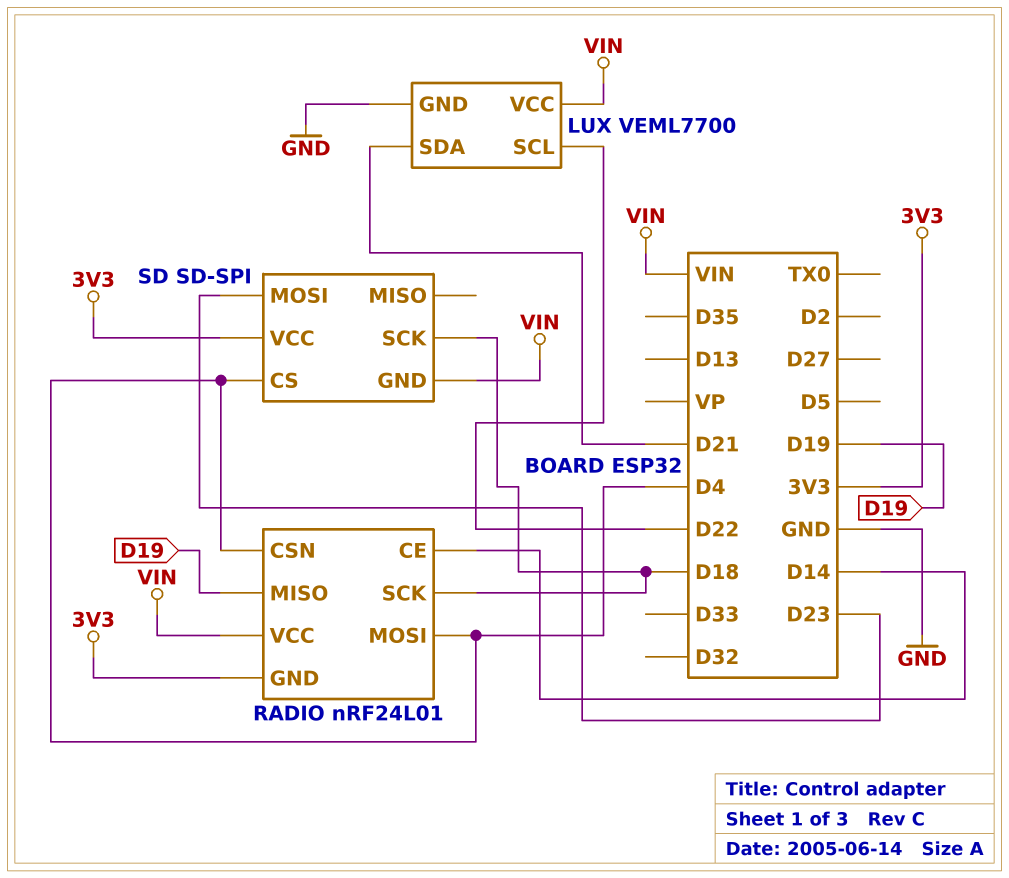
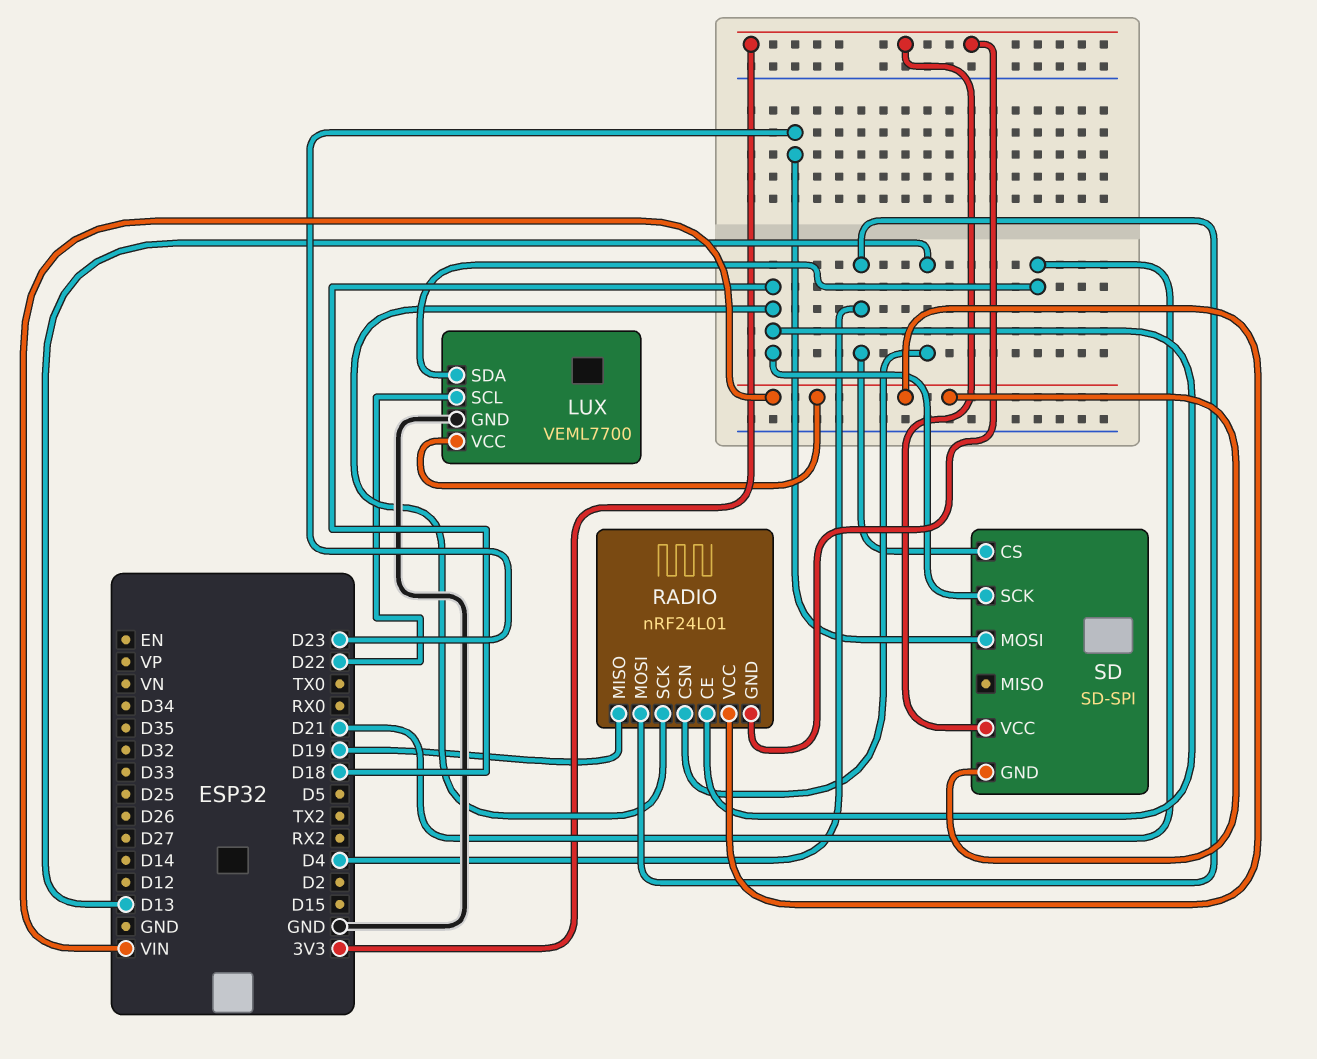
RADIO pin CE: D14 -> D18
RADIO pin CSN: D4 -> D13

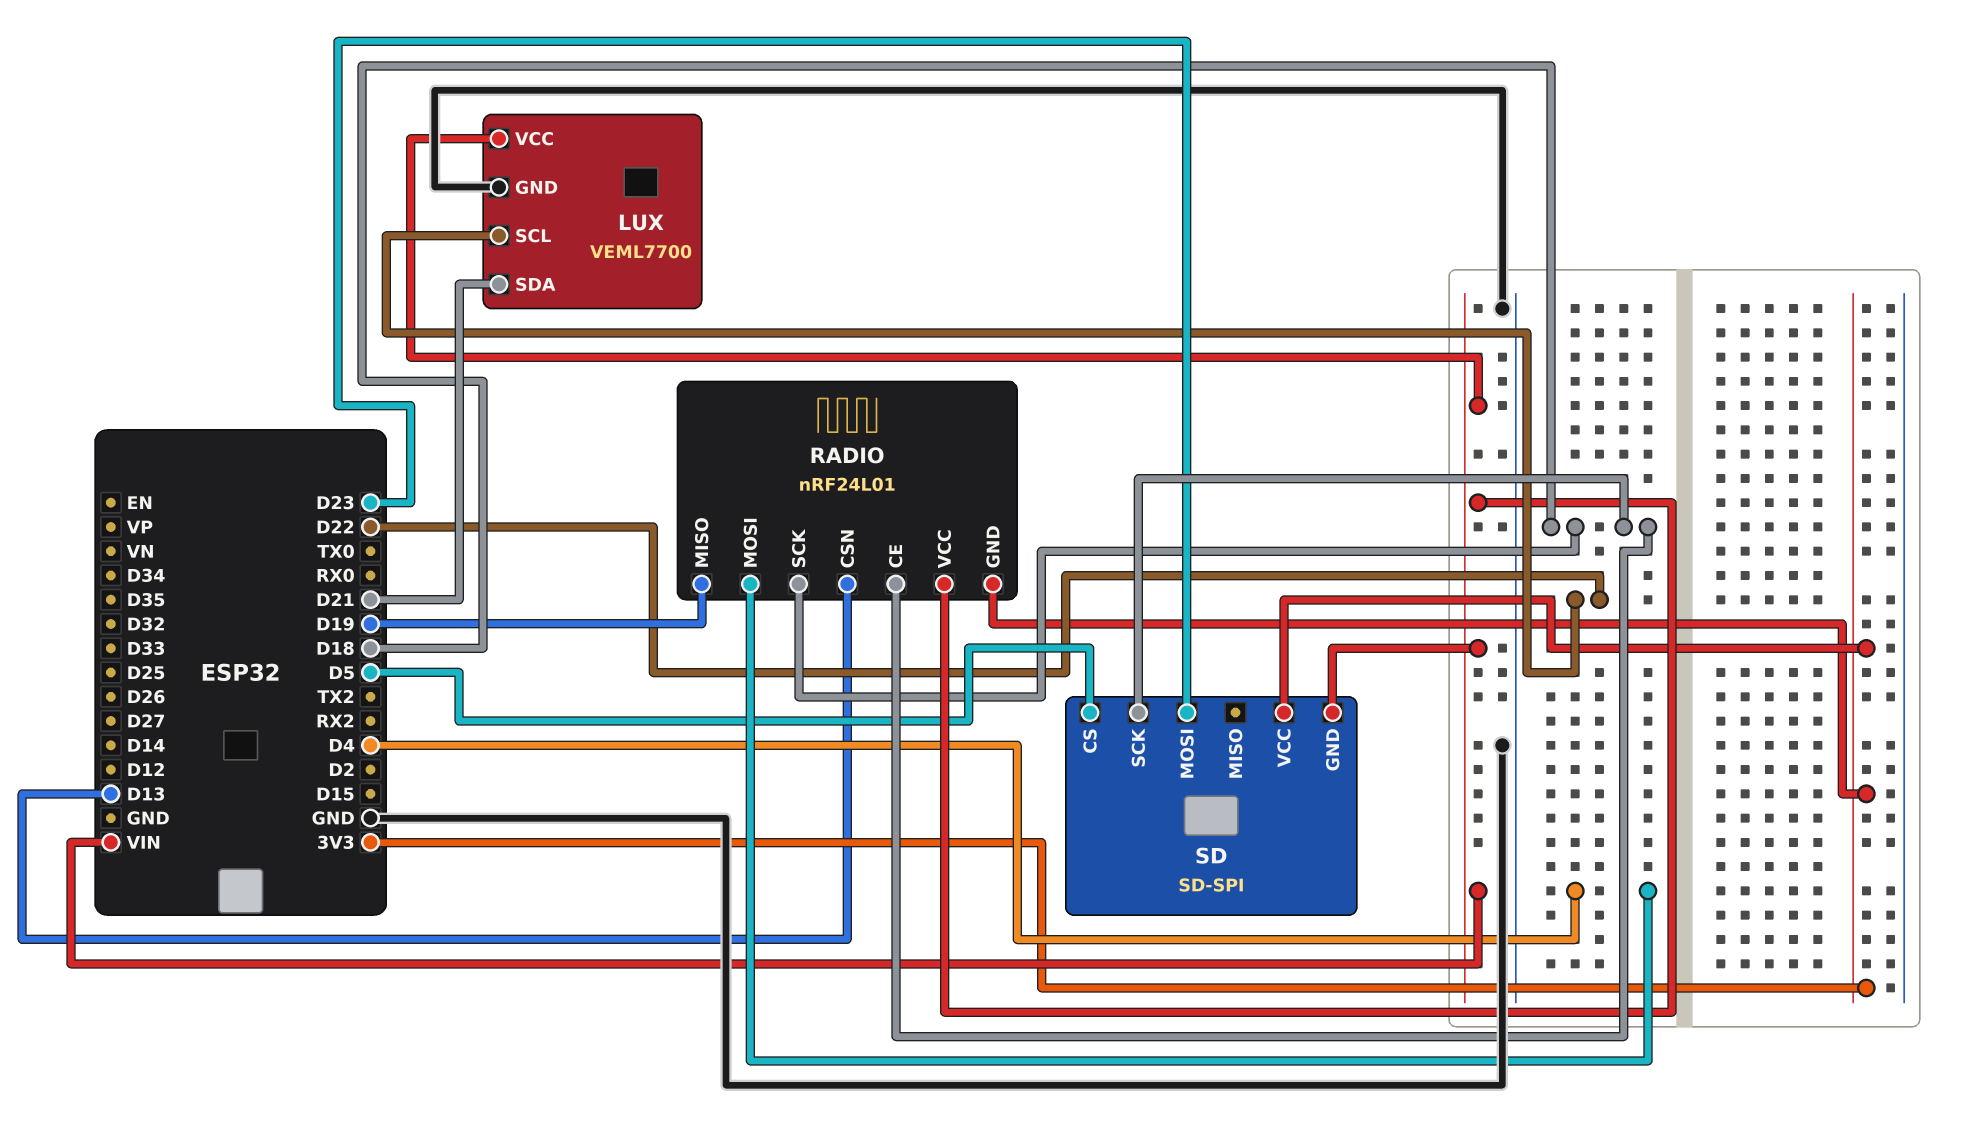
SD pin CS: D4 -> D5

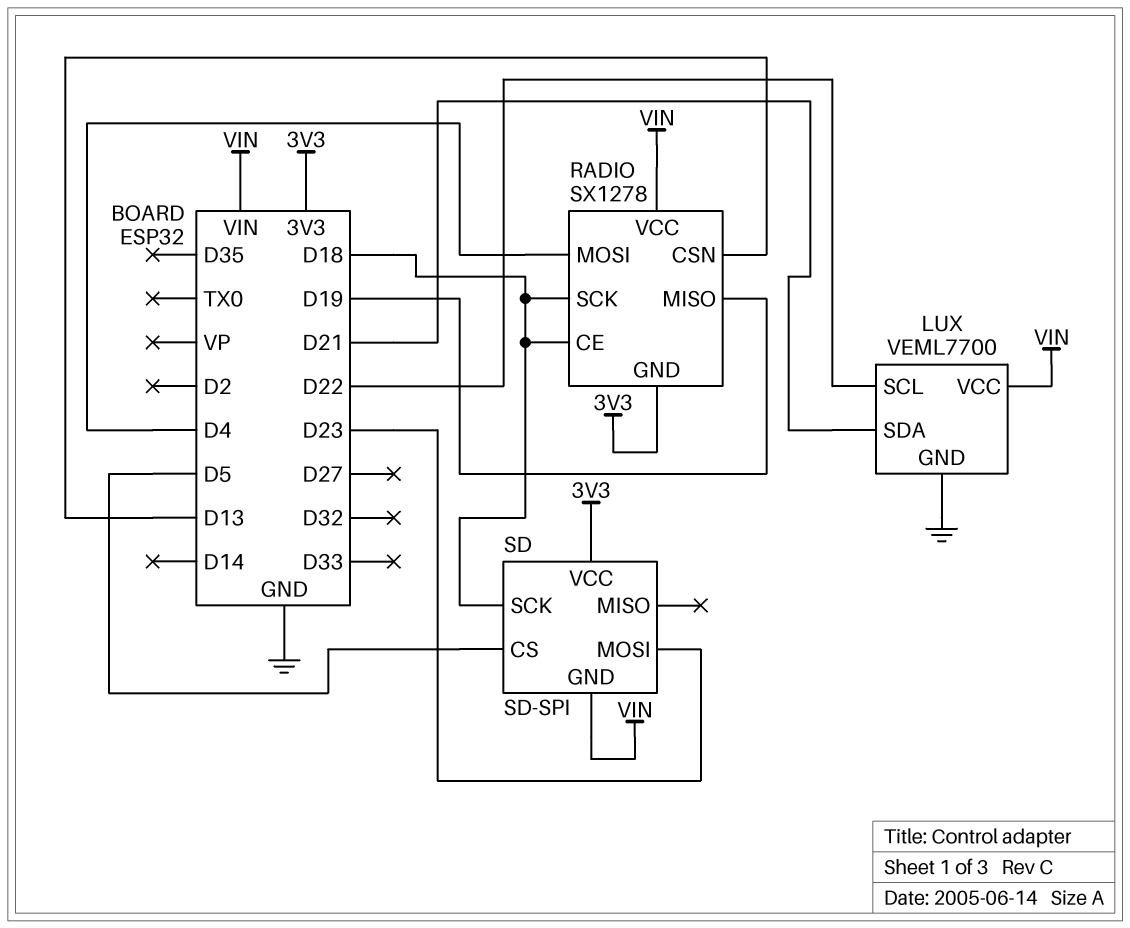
RADIO: nRF24L01 -> SX1278

